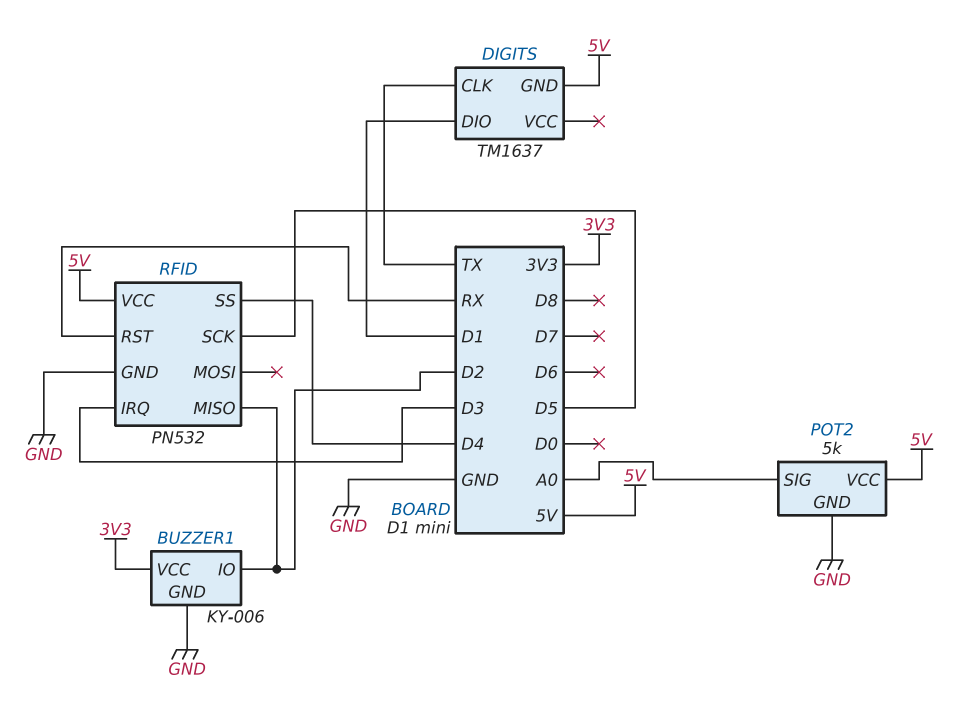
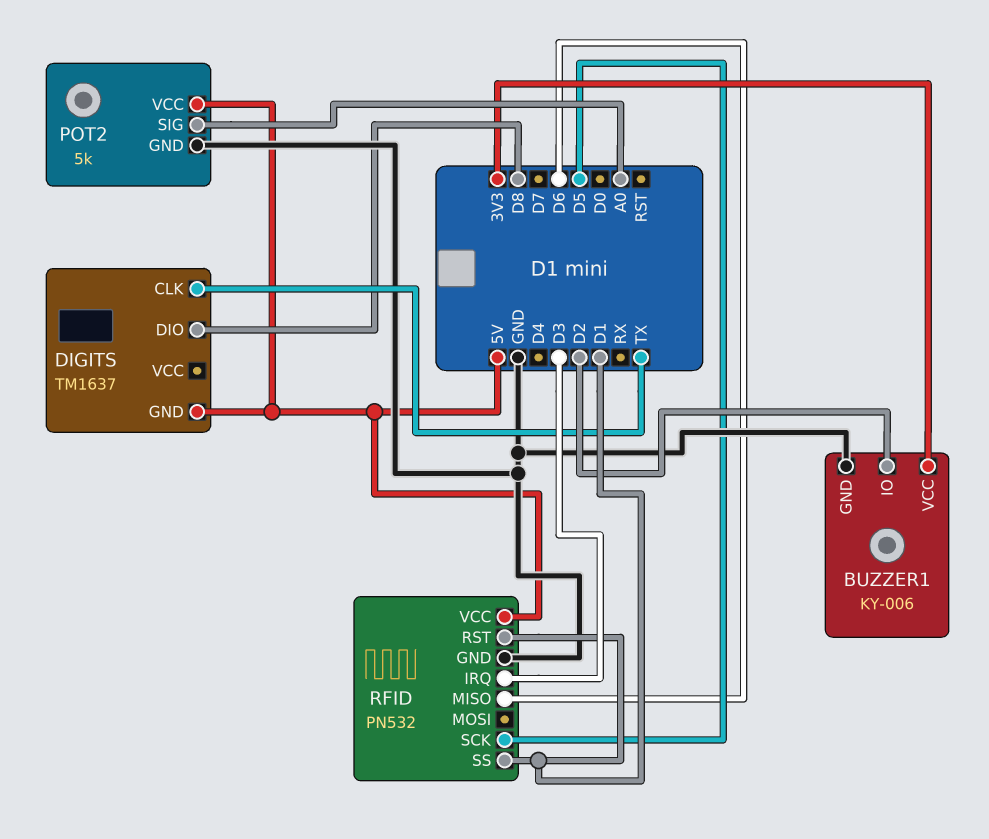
DIGITS pin DIO: D1 -> D8
RFID pin MISO: D2 -> D6
RFID pin RST: RX -> D1
RFID pin SS: D4 -> D1

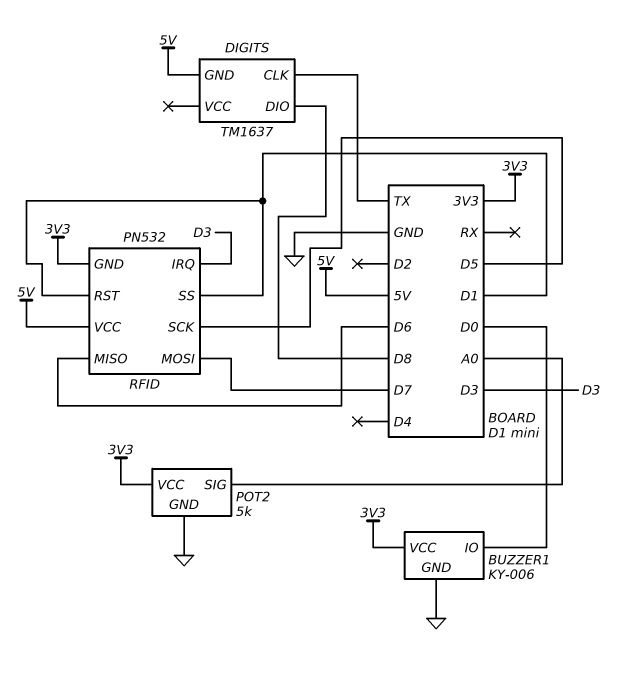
BUZZER1 pin IO: D2 -> D0
POT2 pin VCC: 5V -> 3V3
RFID pin GND: GND -> 3V3
RFID pin MOSI: none -> D7

